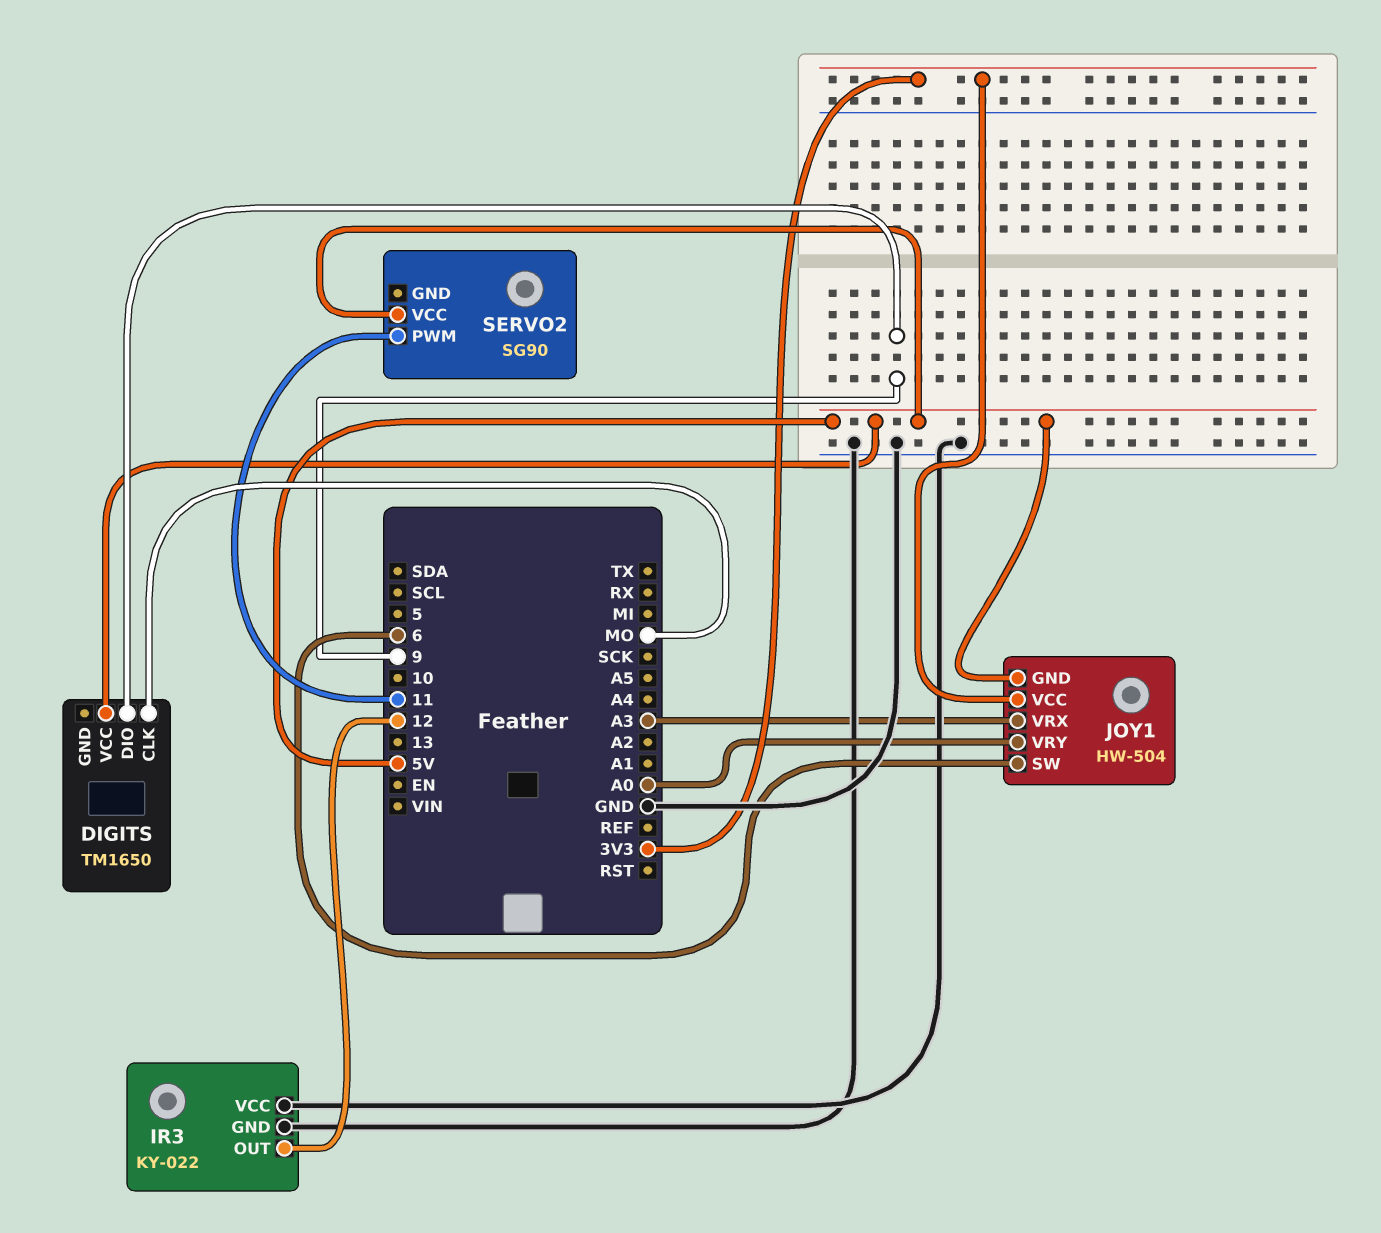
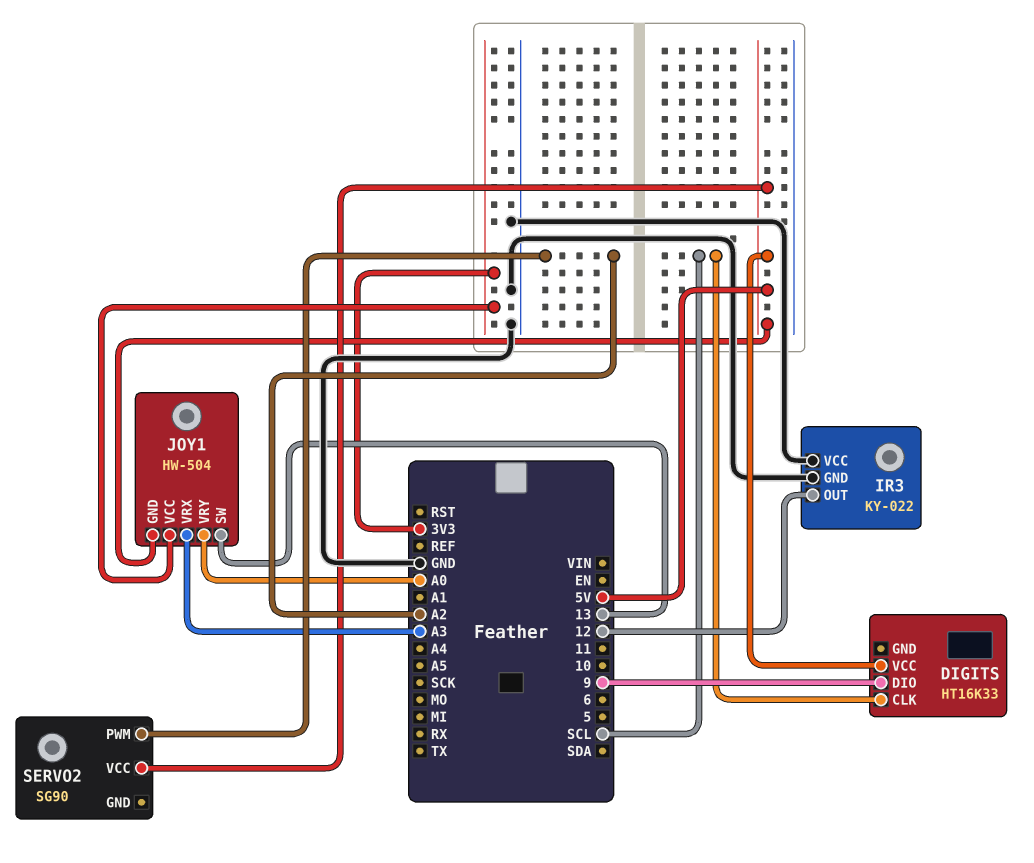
DIGITS: TM1650 -> HT16K33
DIGITS pin CLK: MO -> SCL
JOY1 pin SW: 6 -> 13
SERVO2 pin PWM: 11 -> A2

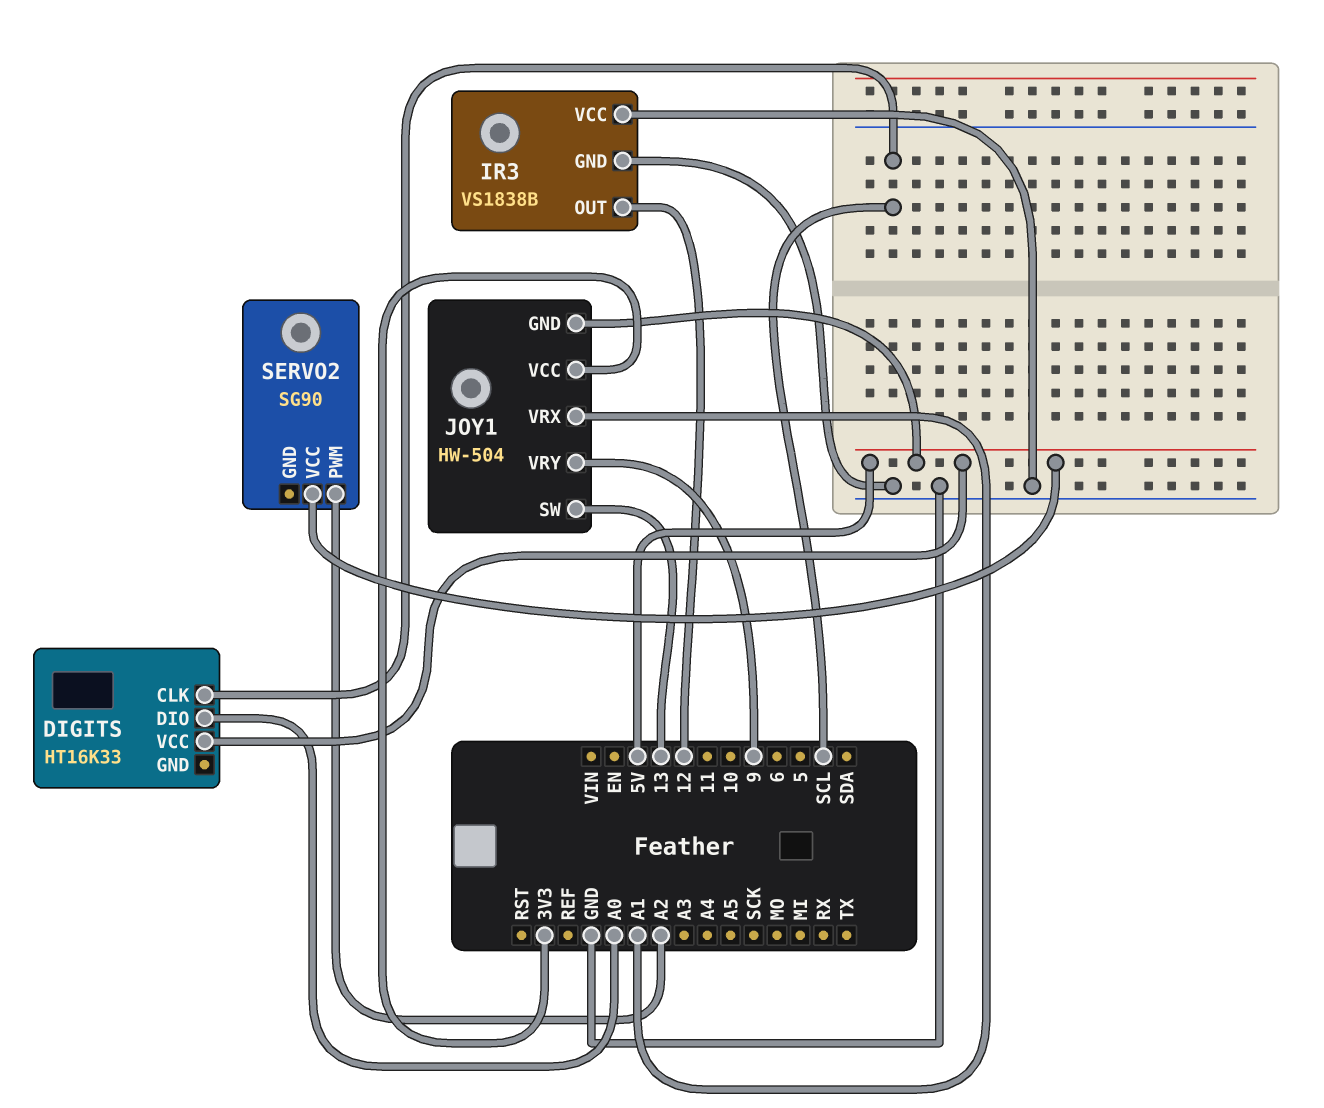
DIGITS pin DIO: 9 -> A0
IR3: KY-022 -> VS1838B
JOY1 pin VRX: A3 -> A1
JOY1 pin VRY: A0 -> 9

